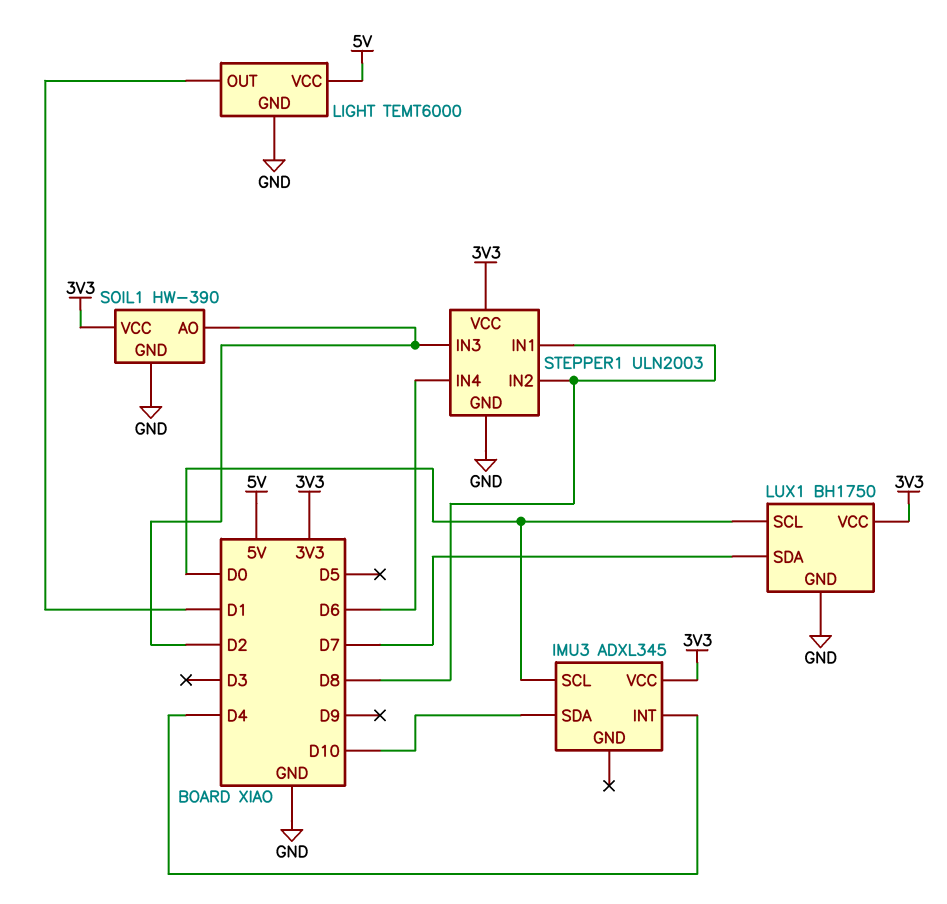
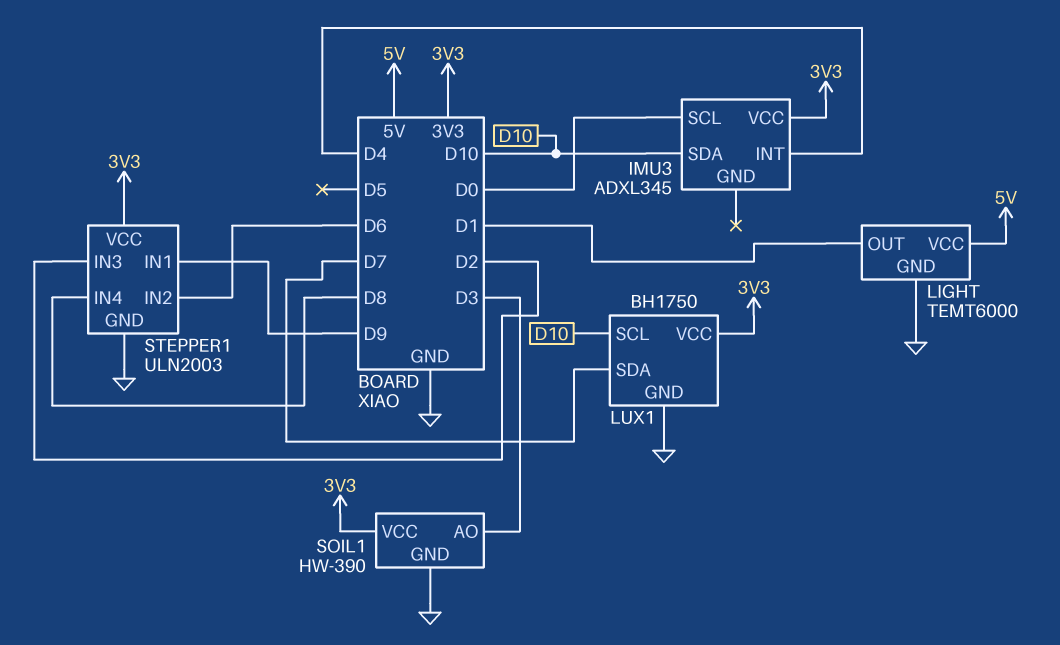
LUX1 pin SCL: D0 -> D10
SOIL1 pin AO: D2 -> D3
STEPPER1 pin IN1: D8 -> D9
STEPPER1 pin IN2: D8 -> D6
STEPPER1 pin IN4: D6 -> D8

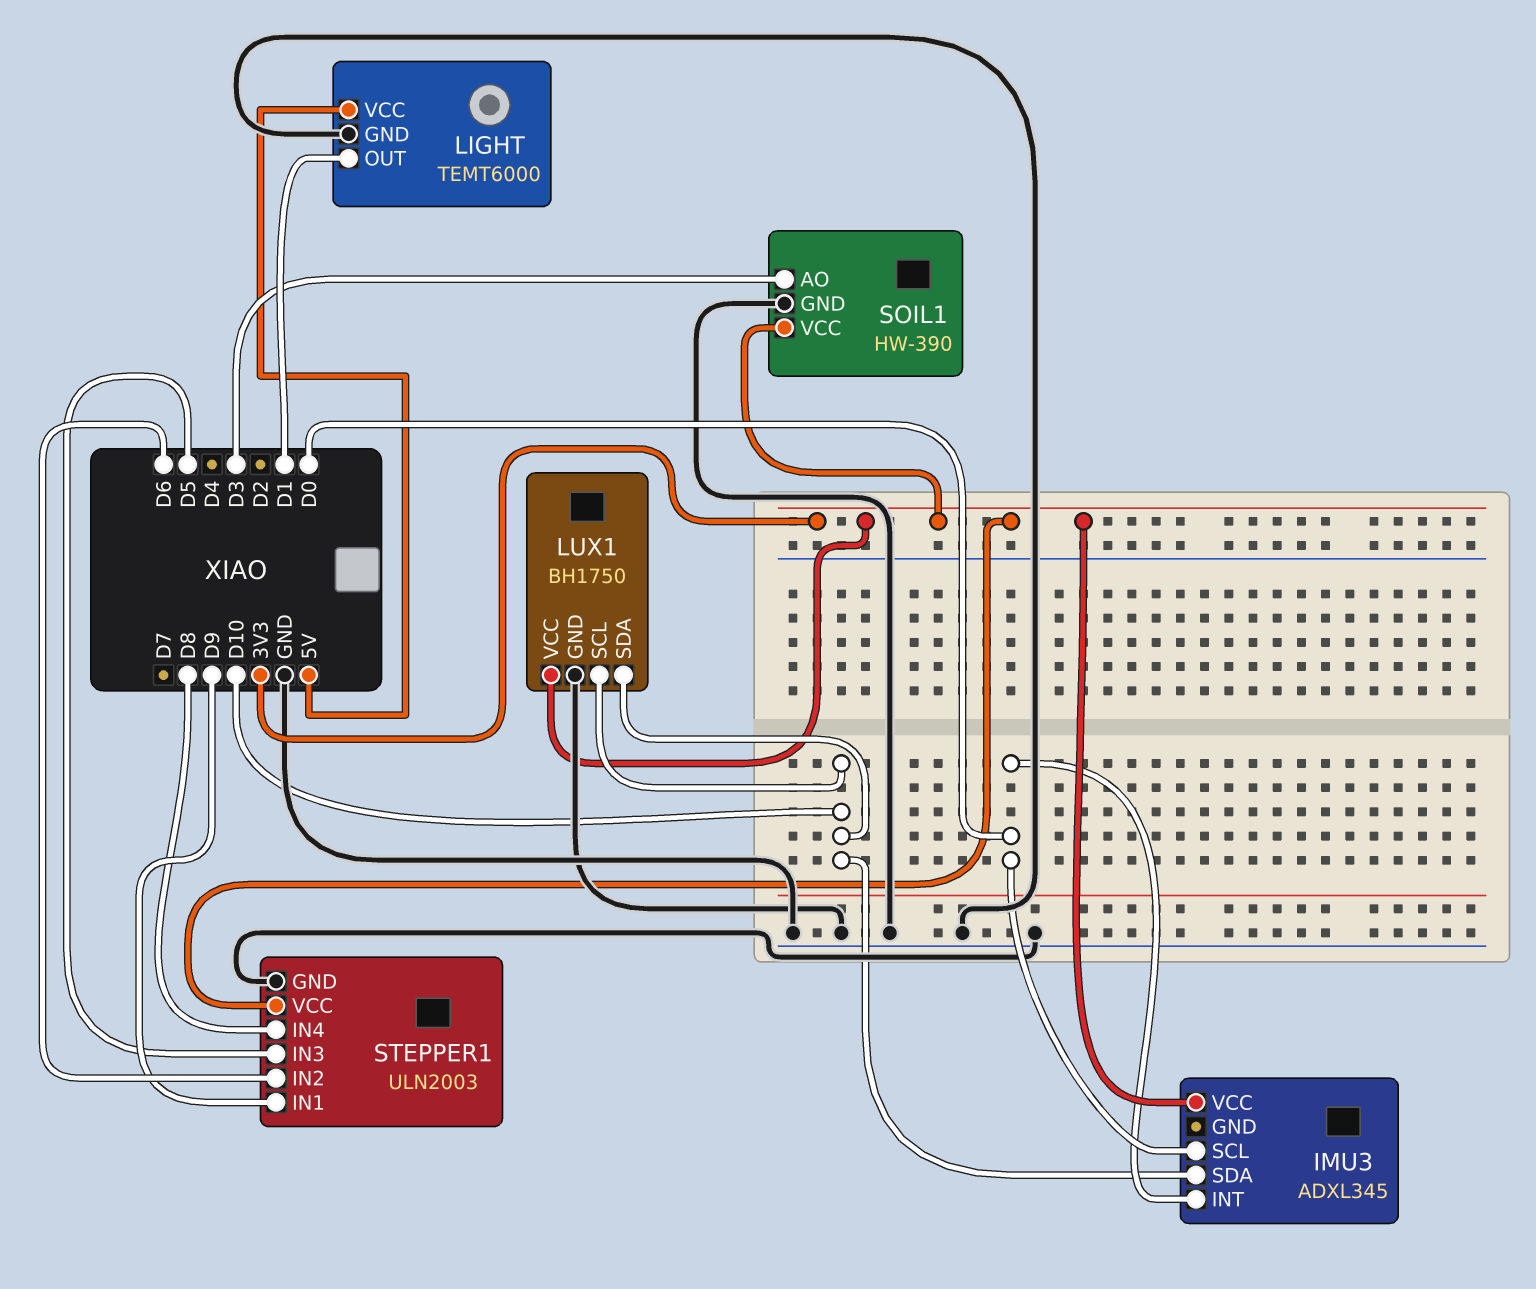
IMU3 pin INT: D4 -> D0
LUX1 pin SDA: D7 -> D10
STEPPER1 pin IN3: D2 -> D5

